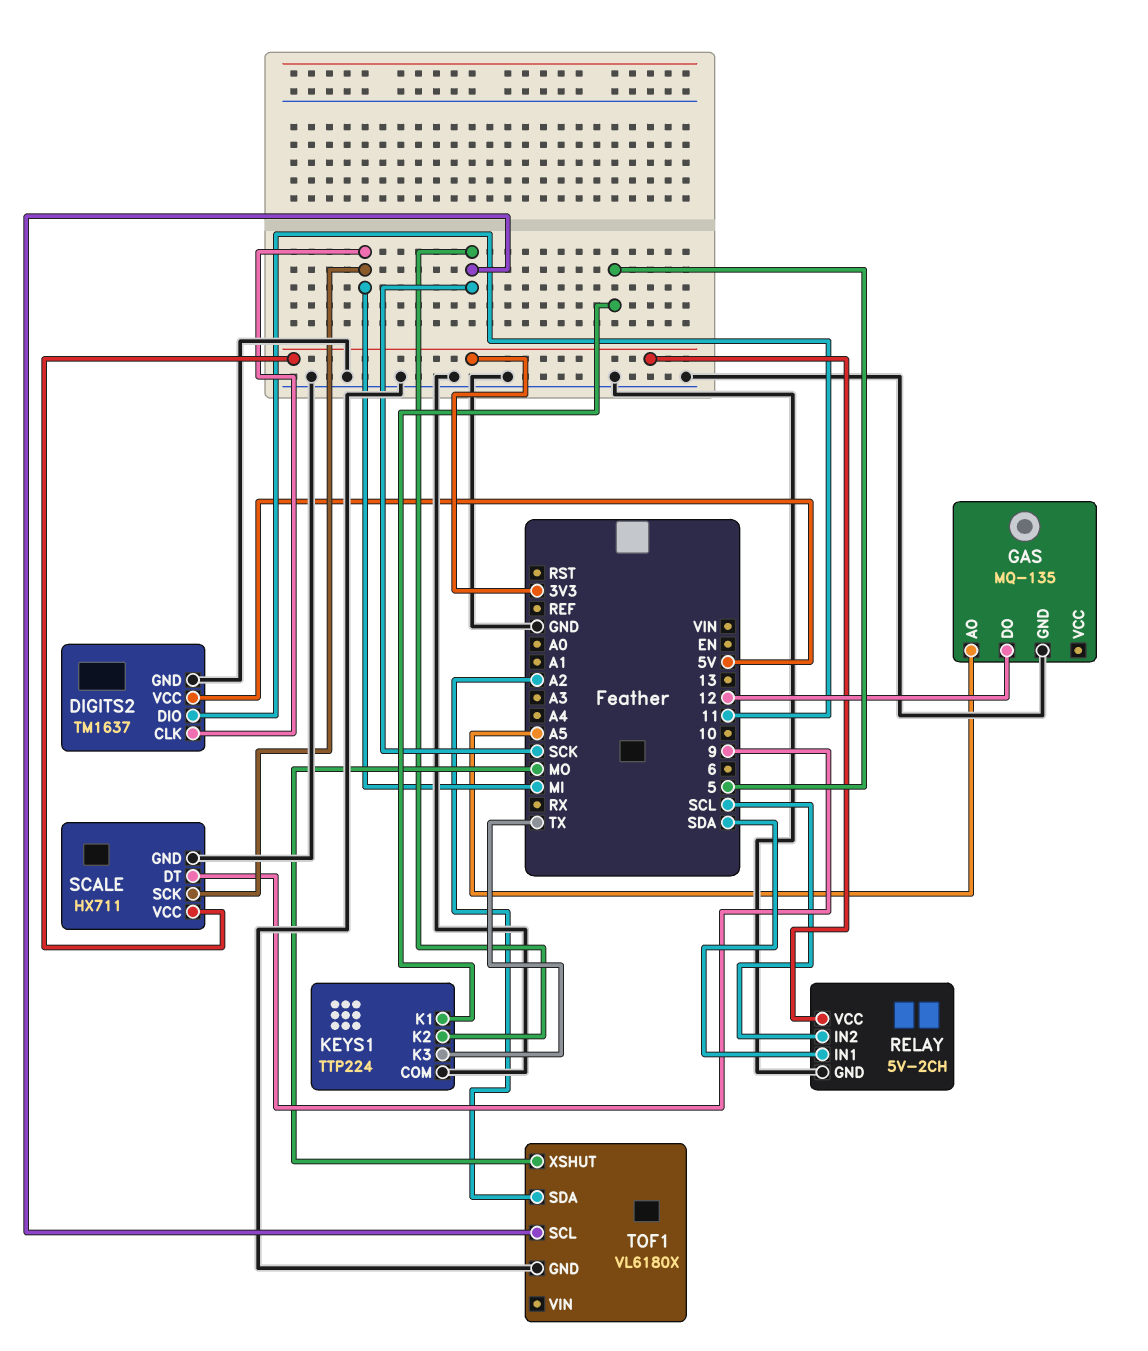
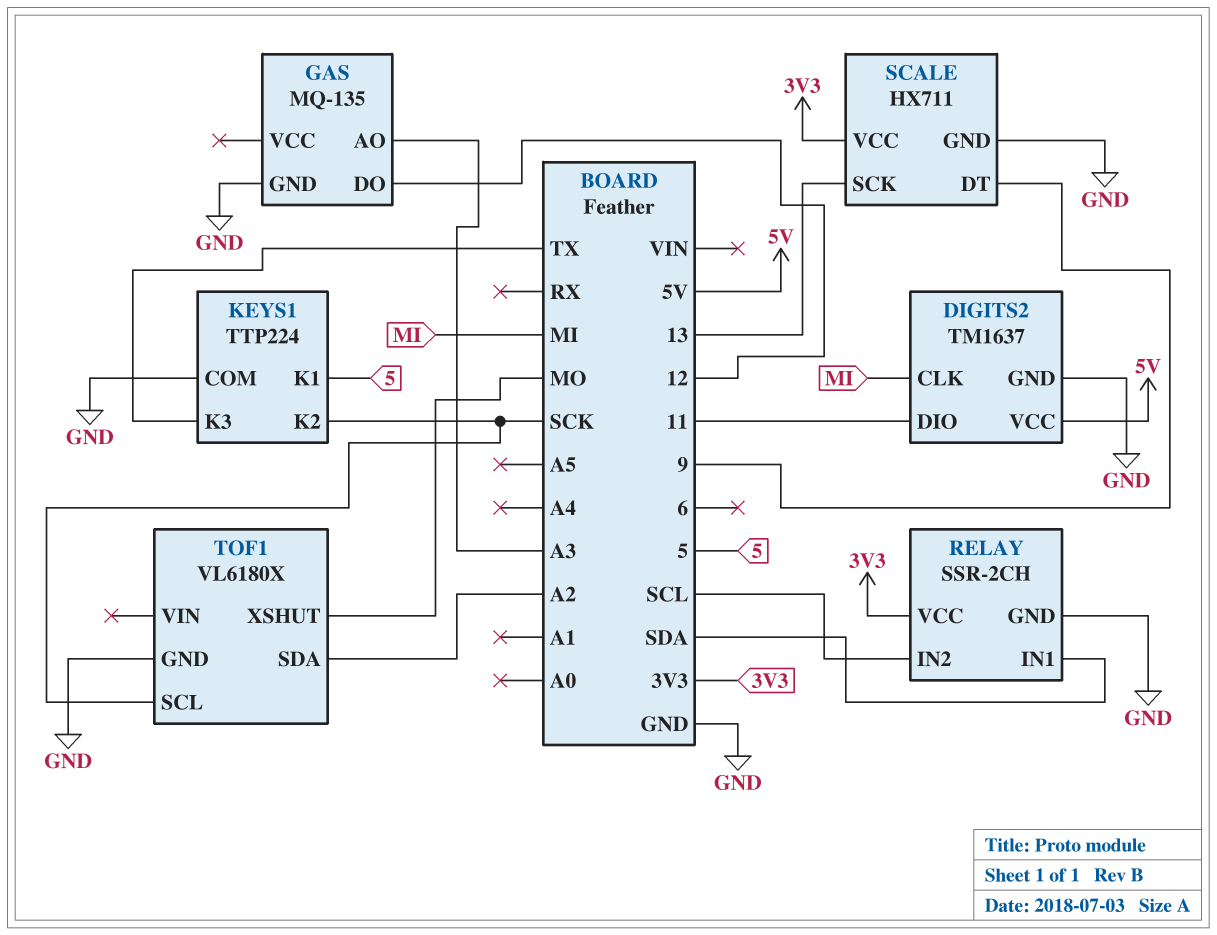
GAS pin AO: A5 -> A3
RELAY: 5V-2CH -> SSR-2CH
SCALE pin SCK: MI -> 13

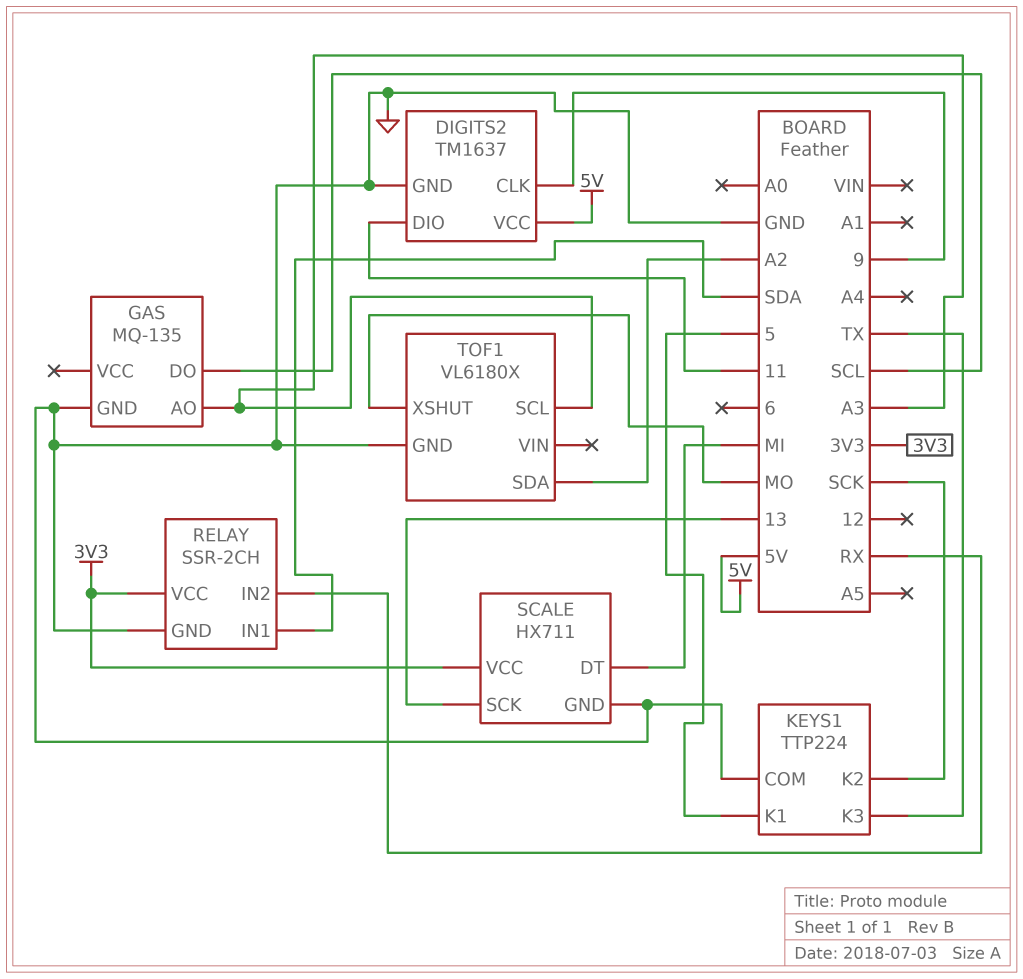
DIGITS2 pin CLK: MI -> 9
GAS pin DO: 12 -> SCL
RELAY pin IN2: SCL -> RX
SCALE pin DT: 9 -> MI
TOF1 pin SCL: SCK -> A3

